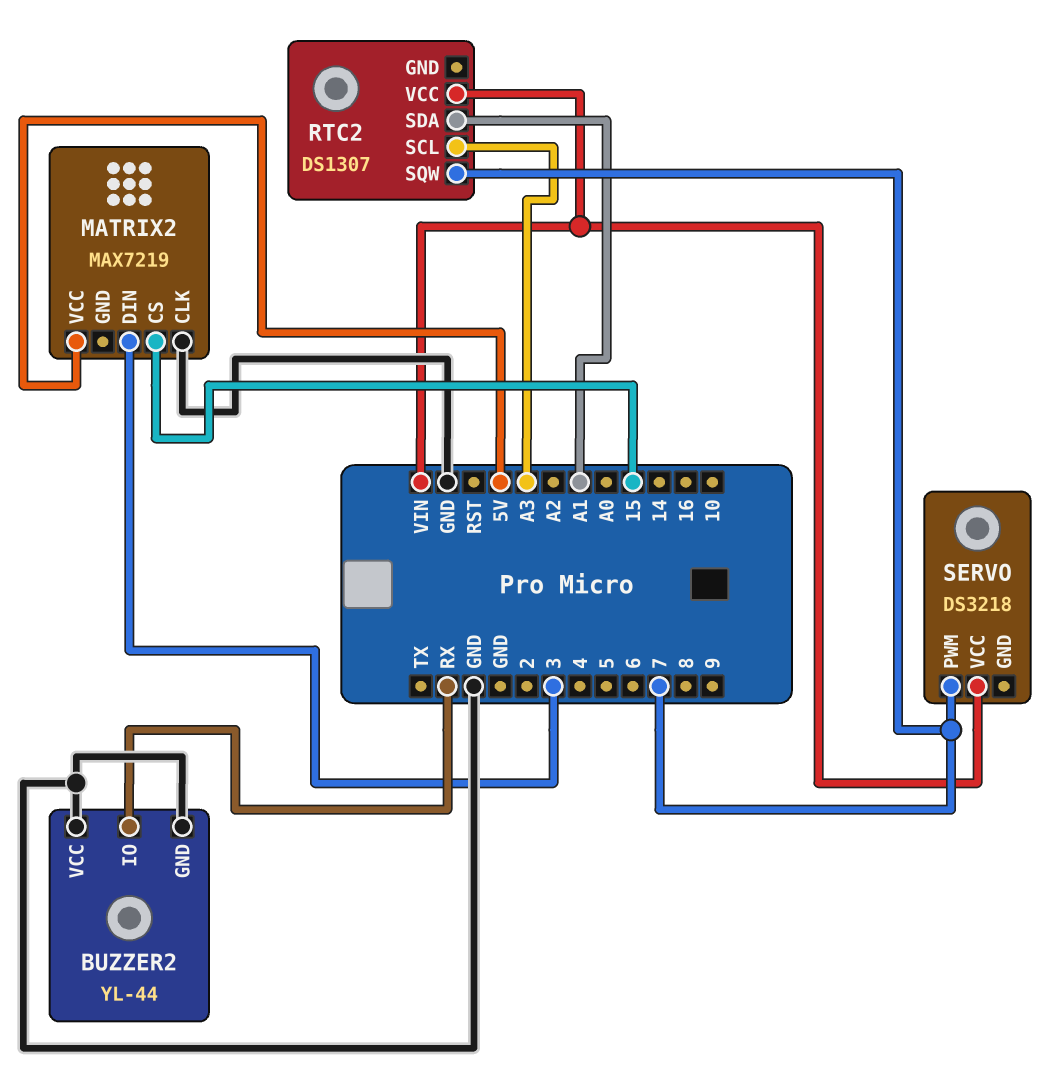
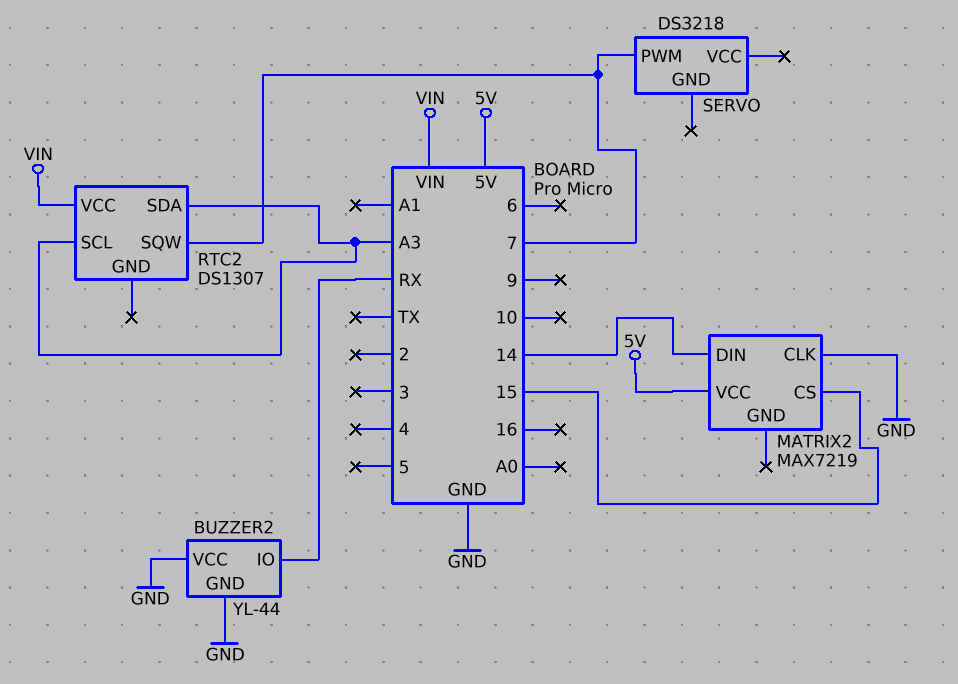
MATRIX2 pin DIN: 3 -> 14
RTC2 pin SDA: A1 -> A3
SERVO pin VCC: VIN -> none

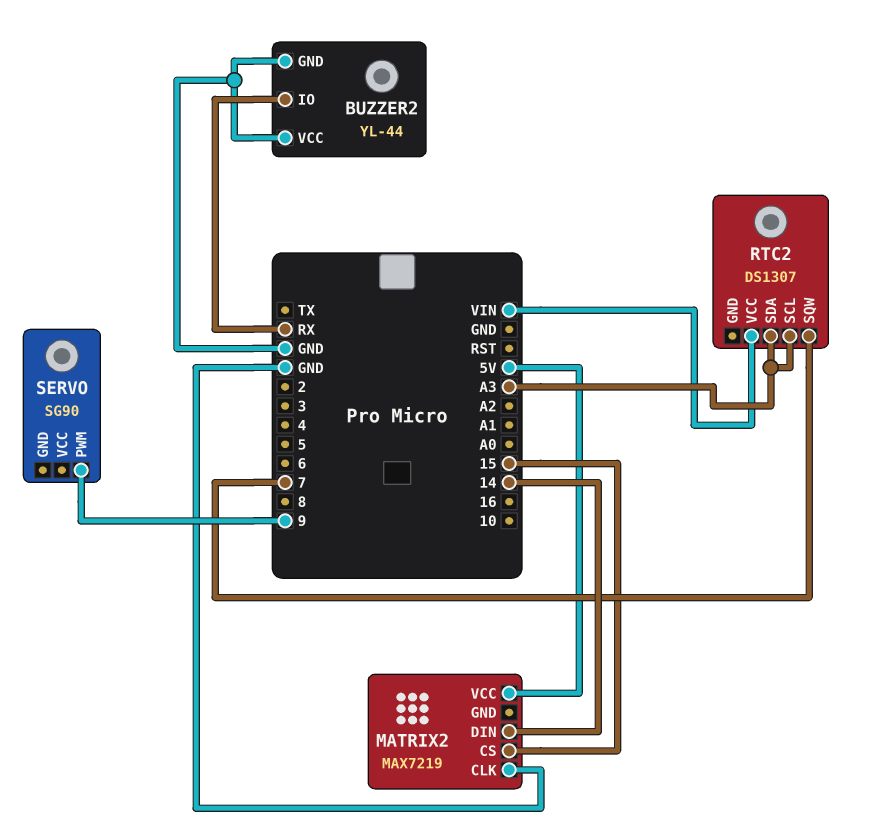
SERVO: DS3218 -> SG90
SERVO pin PWM: 7 -> 9

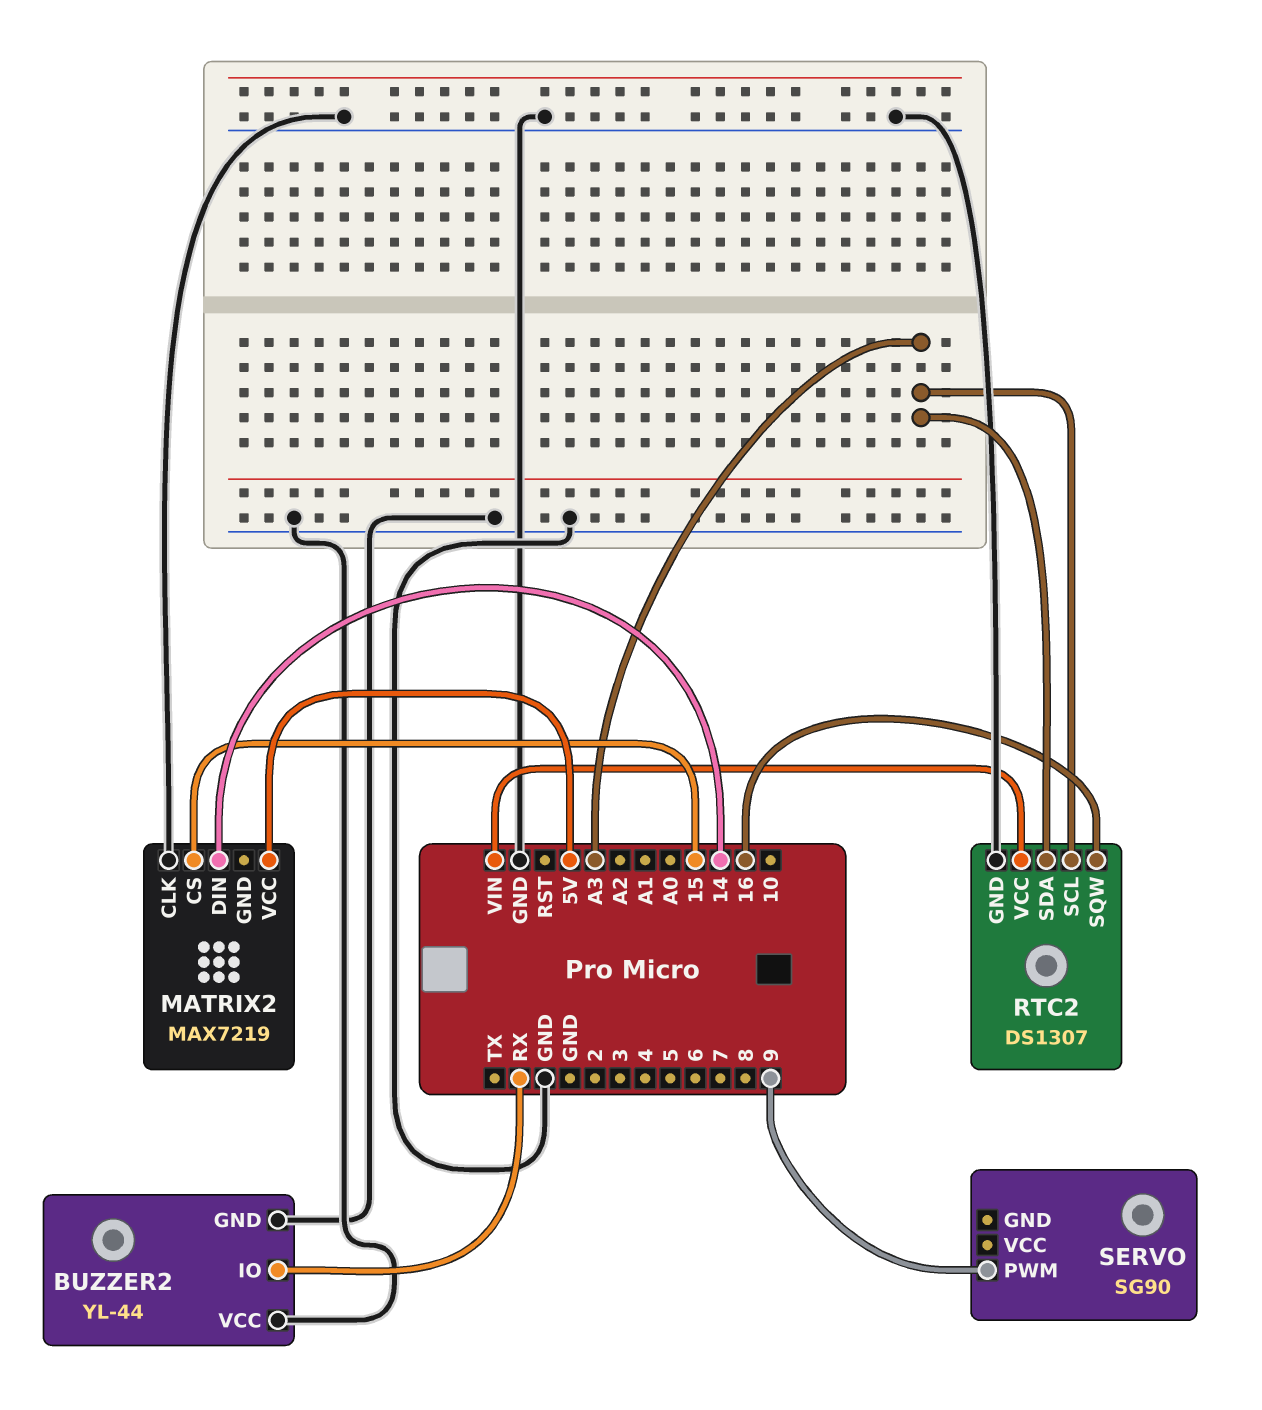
RTC2 pin GND: none -> GND
RTC2 pin SQW: 7 -> 16

